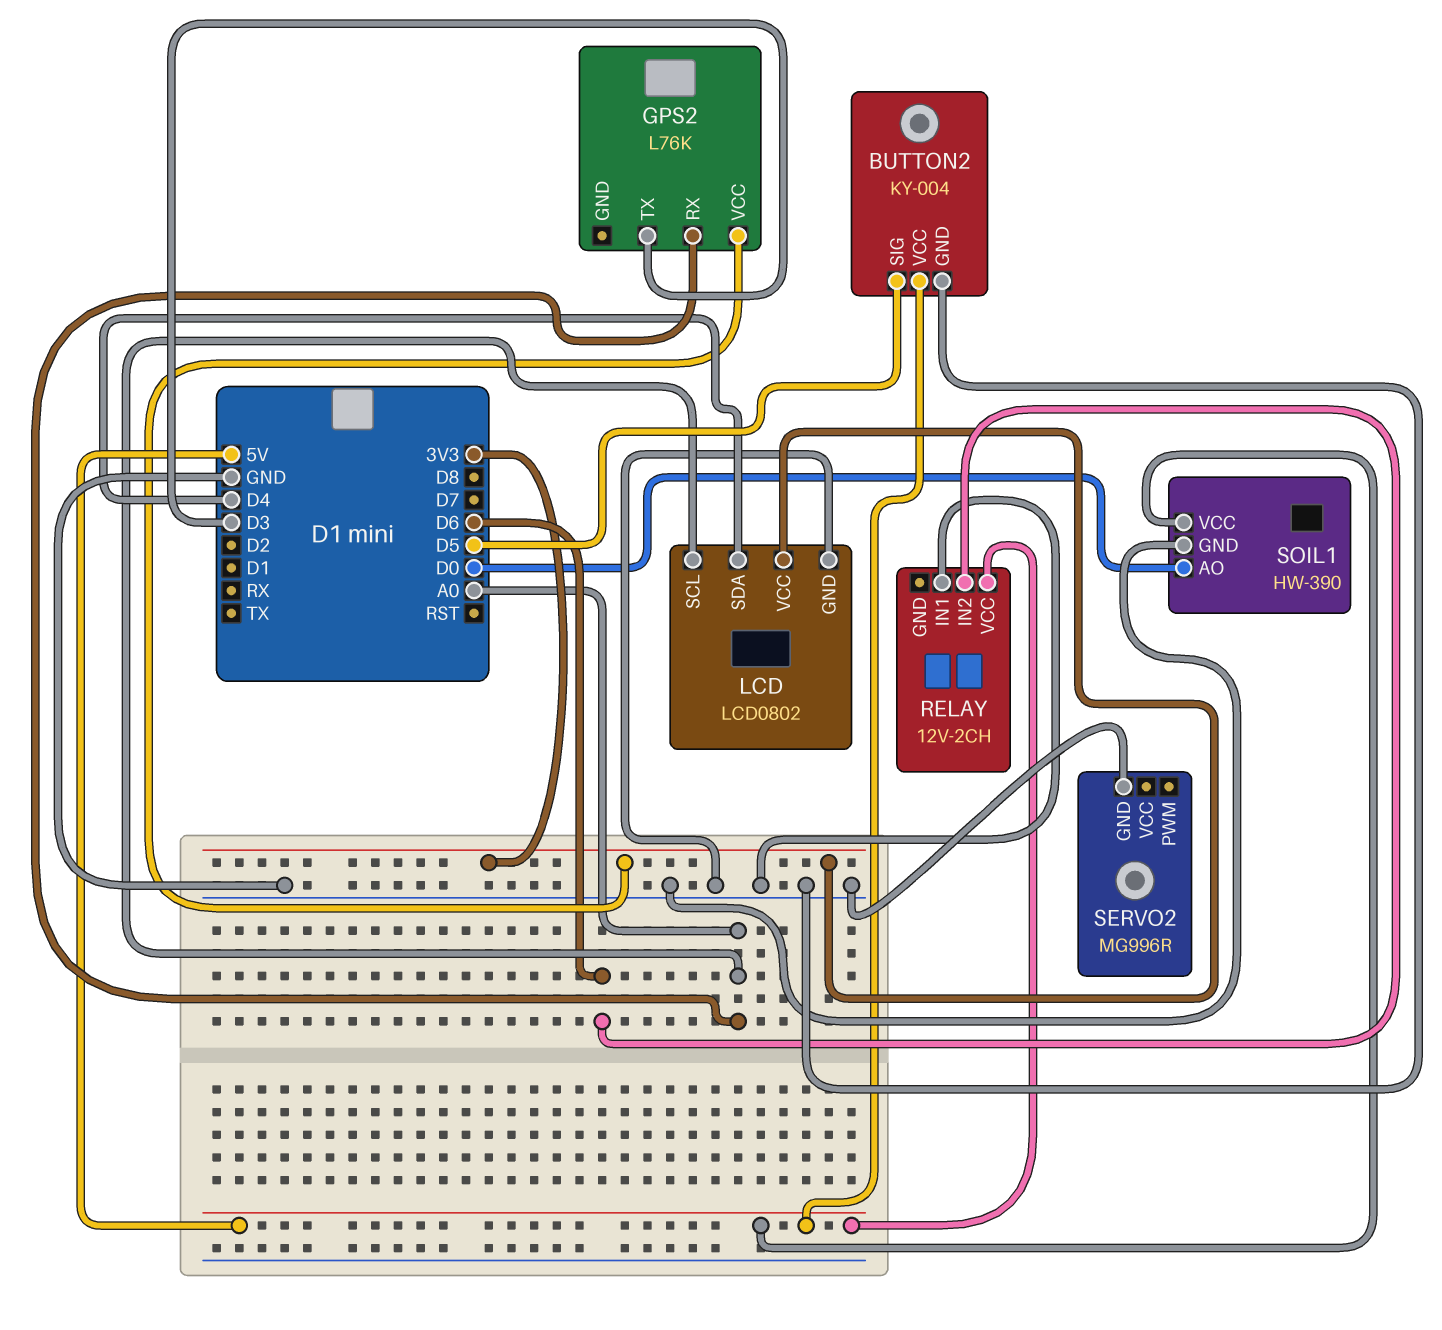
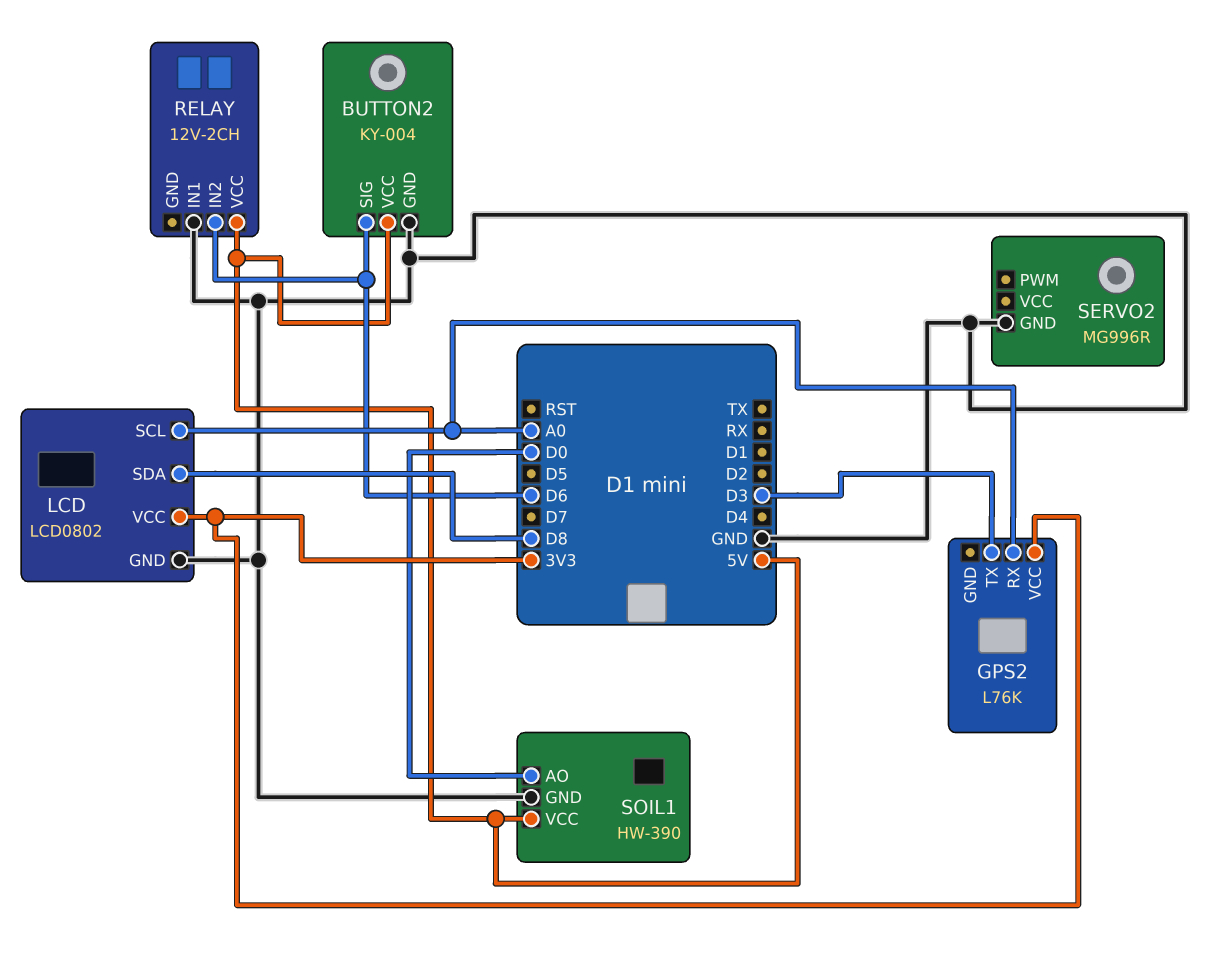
BUTTON2 pin SIG: D5 -> D6
LCD pin SDA: D4 -> D8

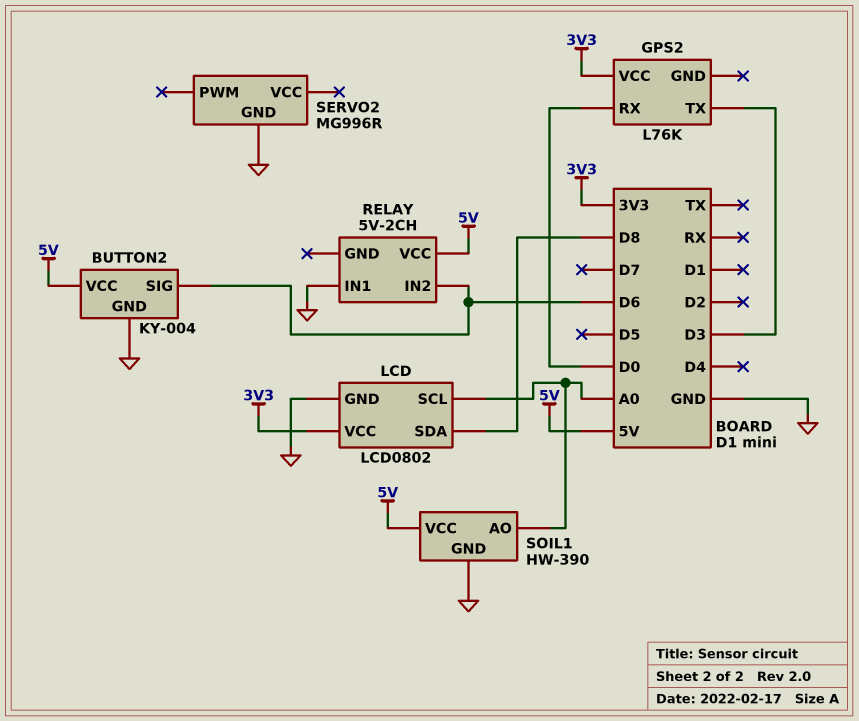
GPS2 pin RX: A0 -> D0
RELAY: 12V-2CH -> 5V-2CH
SOIL1 pin AO: D0 -> A0

